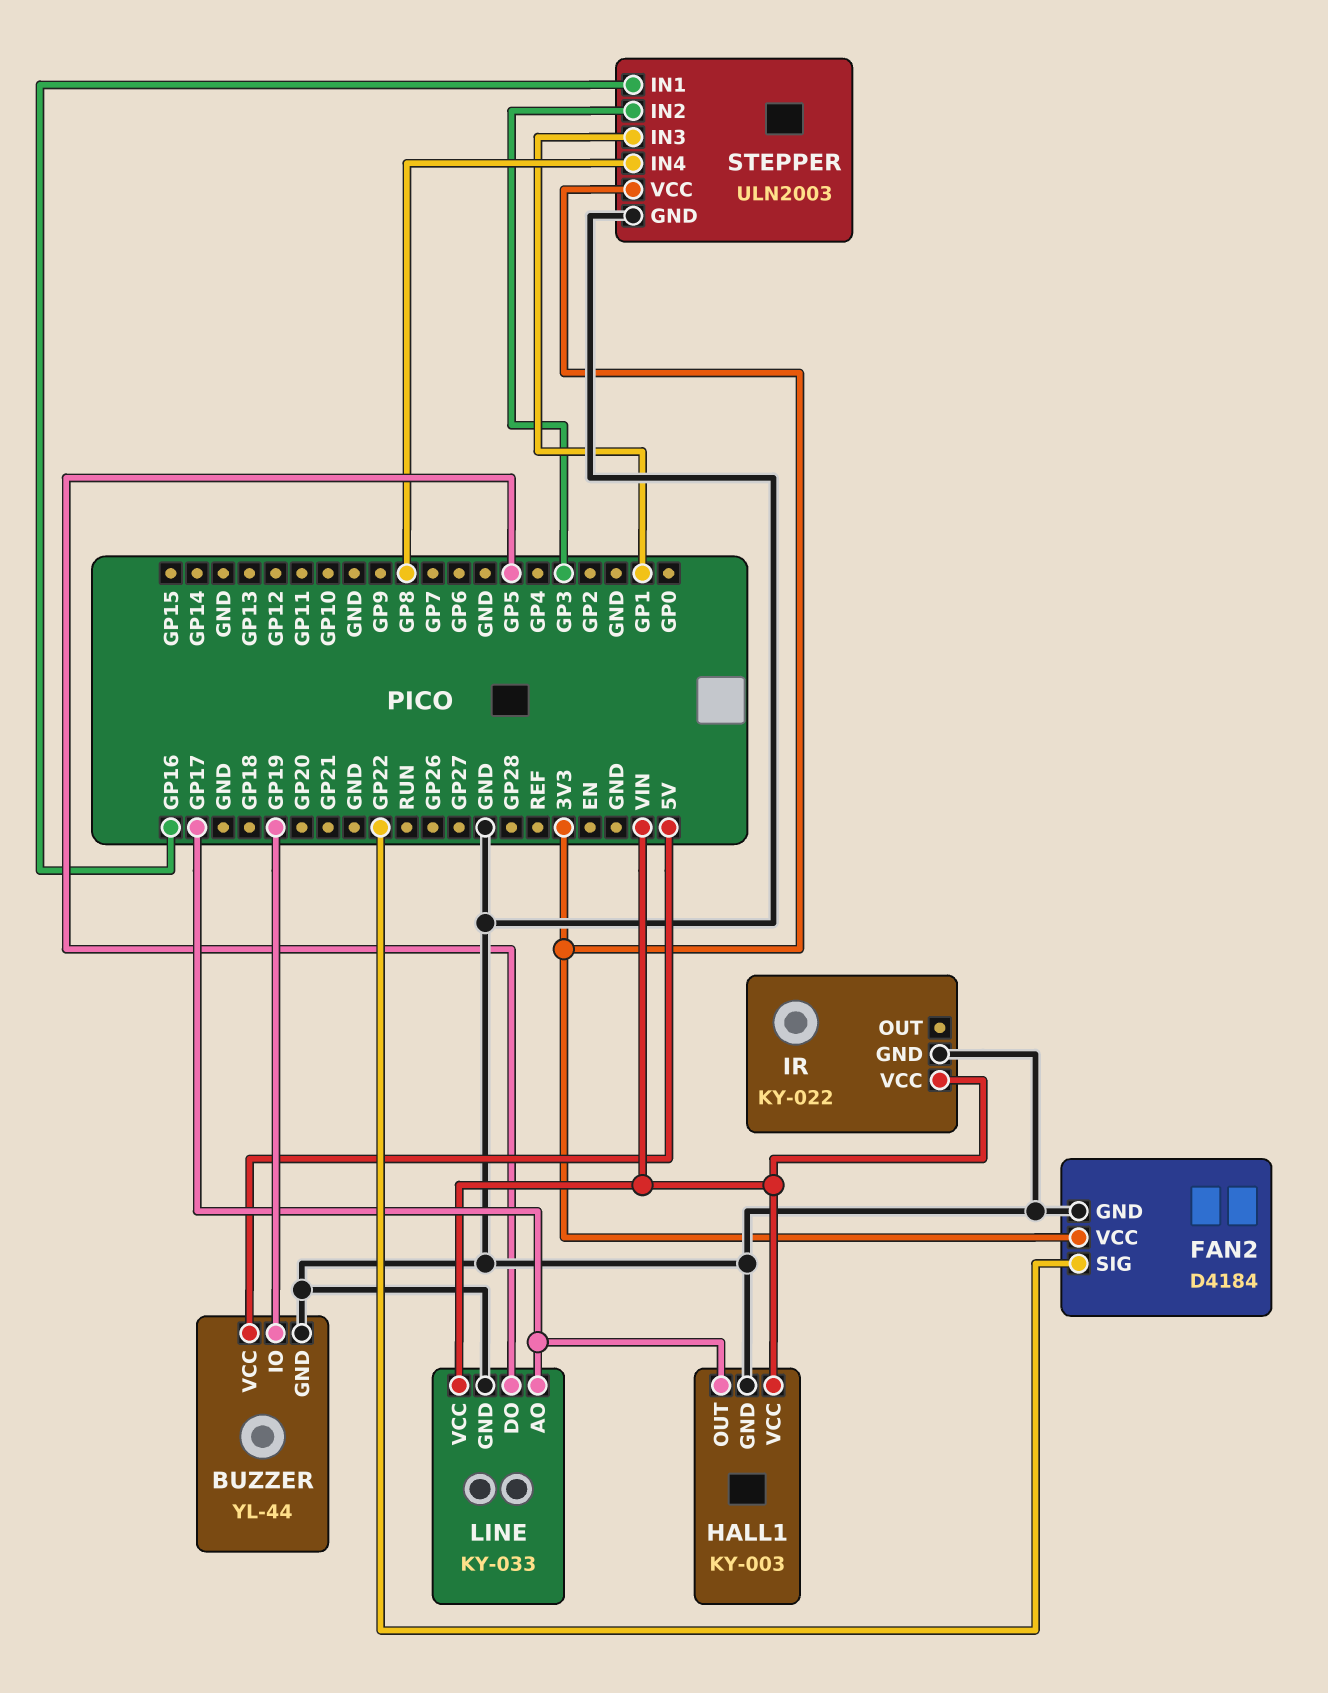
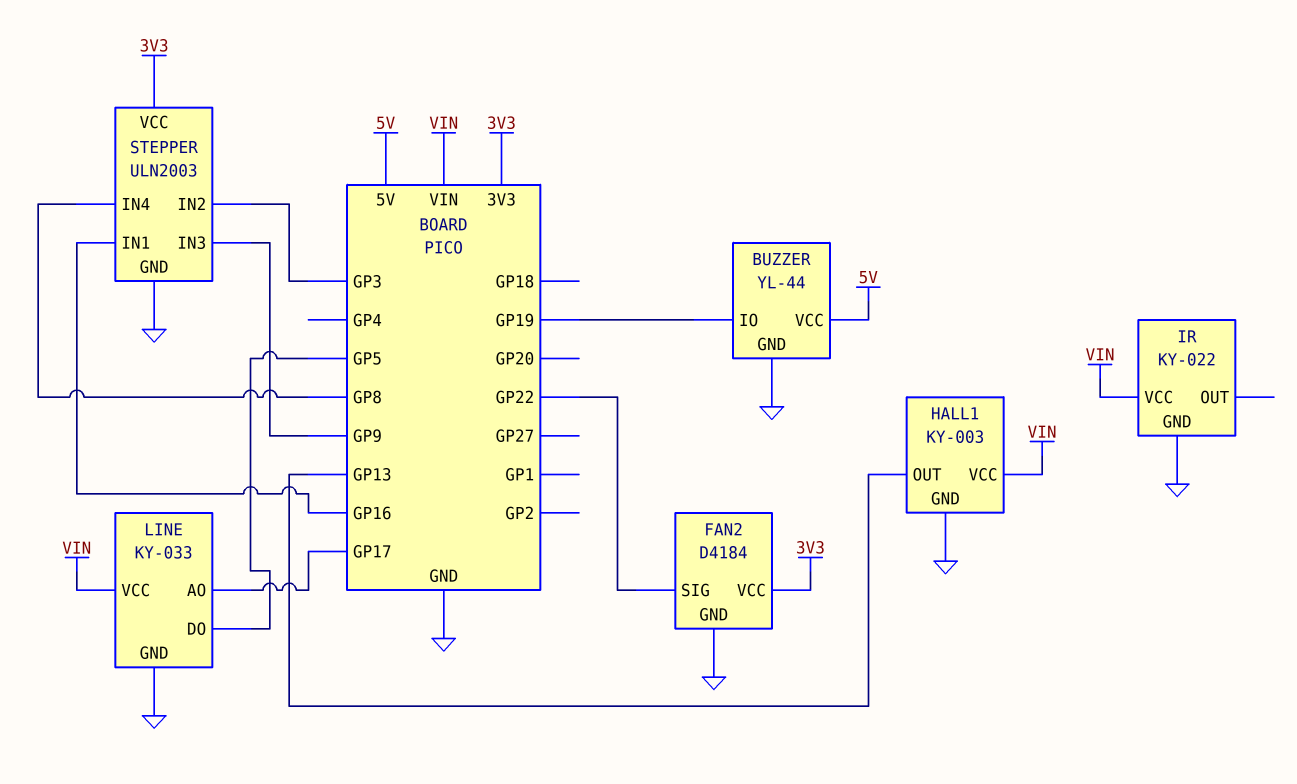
HALL1 pin OUT: GP17 -> GP13
STEPPER pin IN3: GP1 -> GP9

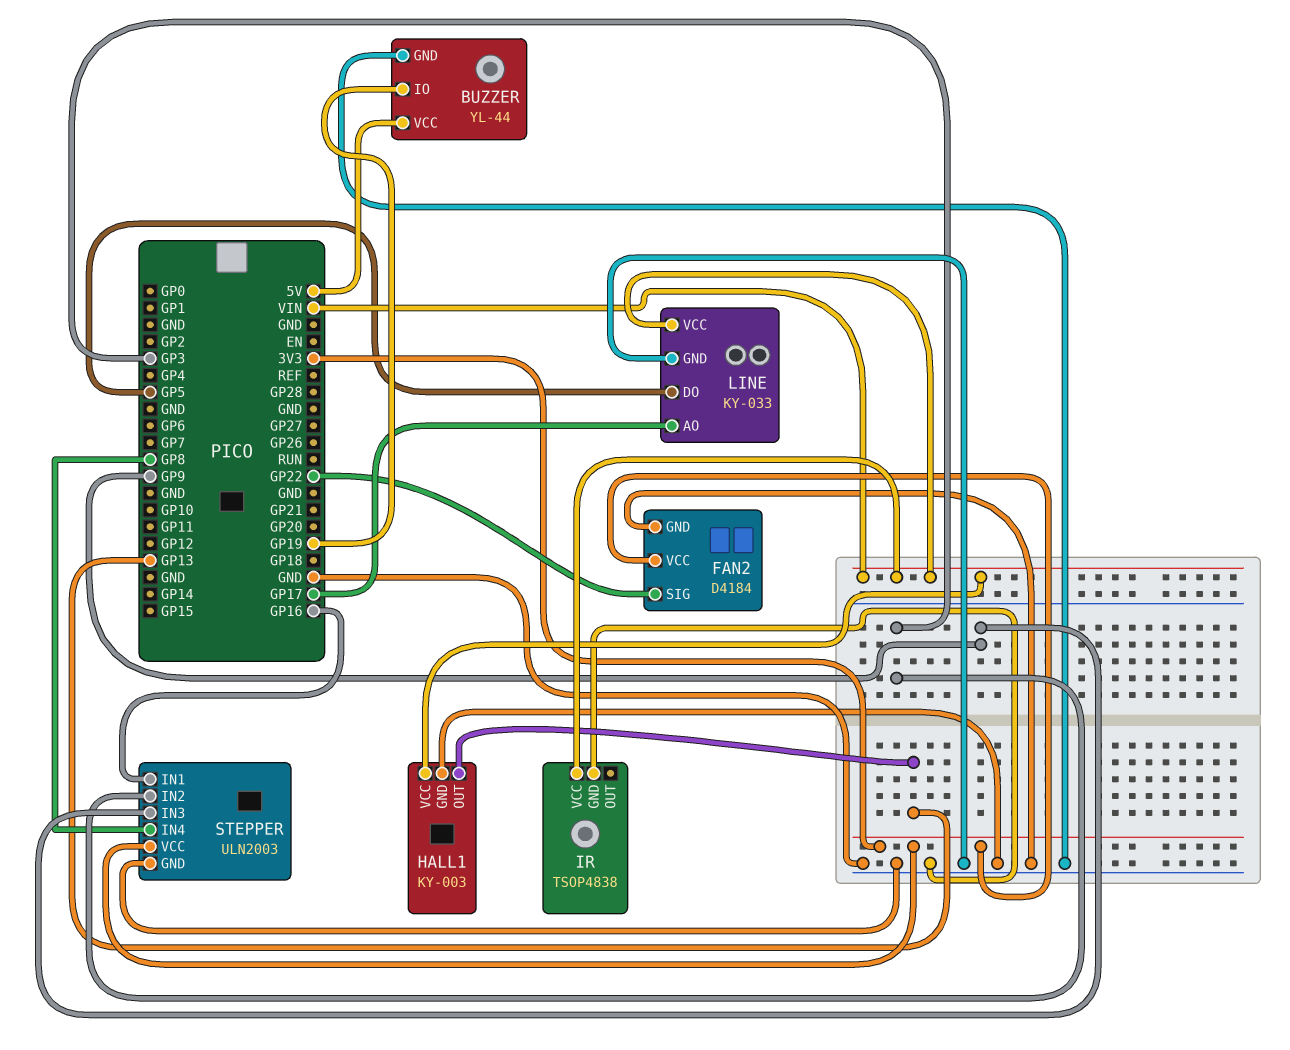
IR: KY-022 -> TSOP4838

